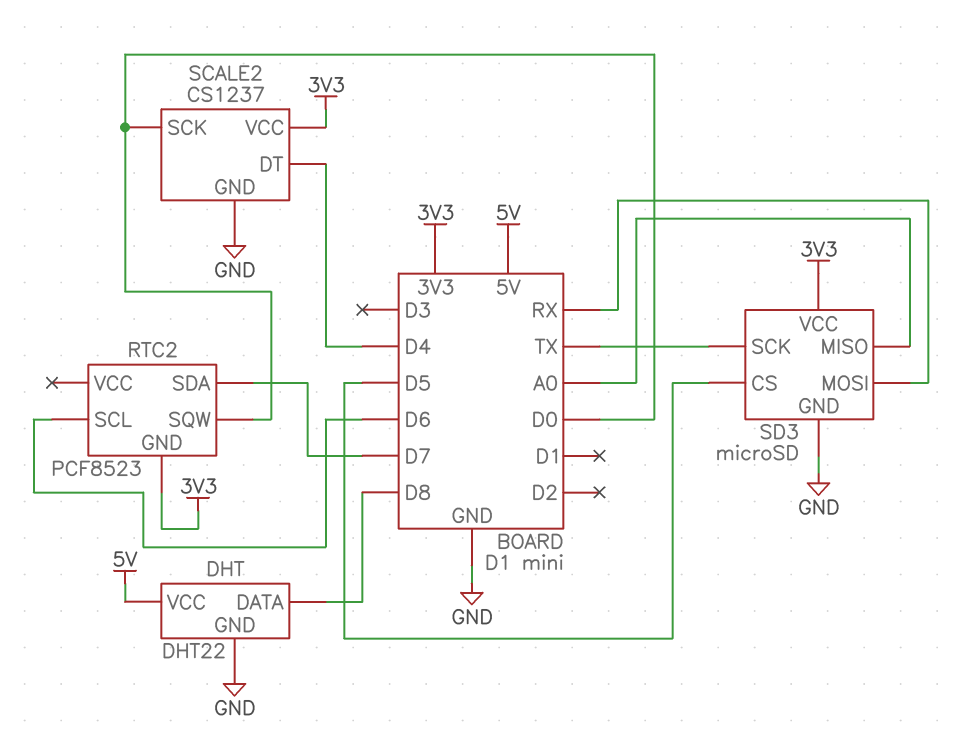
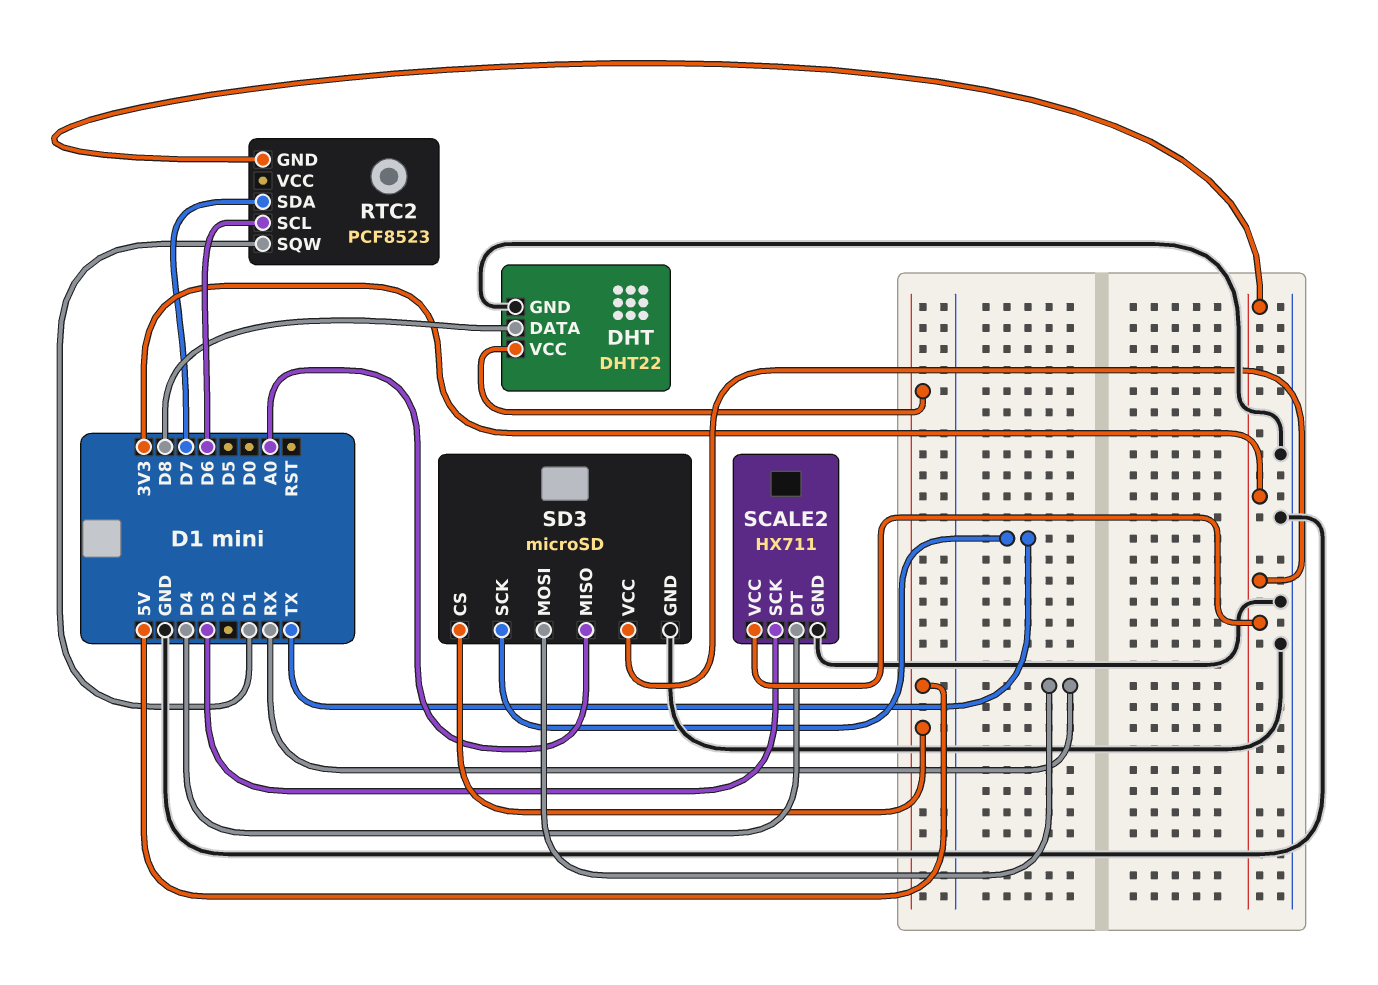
RTC2 pin SQW: D0 -> D1
SCALE2: CS1237 -> HX711
SCALE2 pin SCK: D0 -> D3
SD3 pin CS: D5 -> 5V

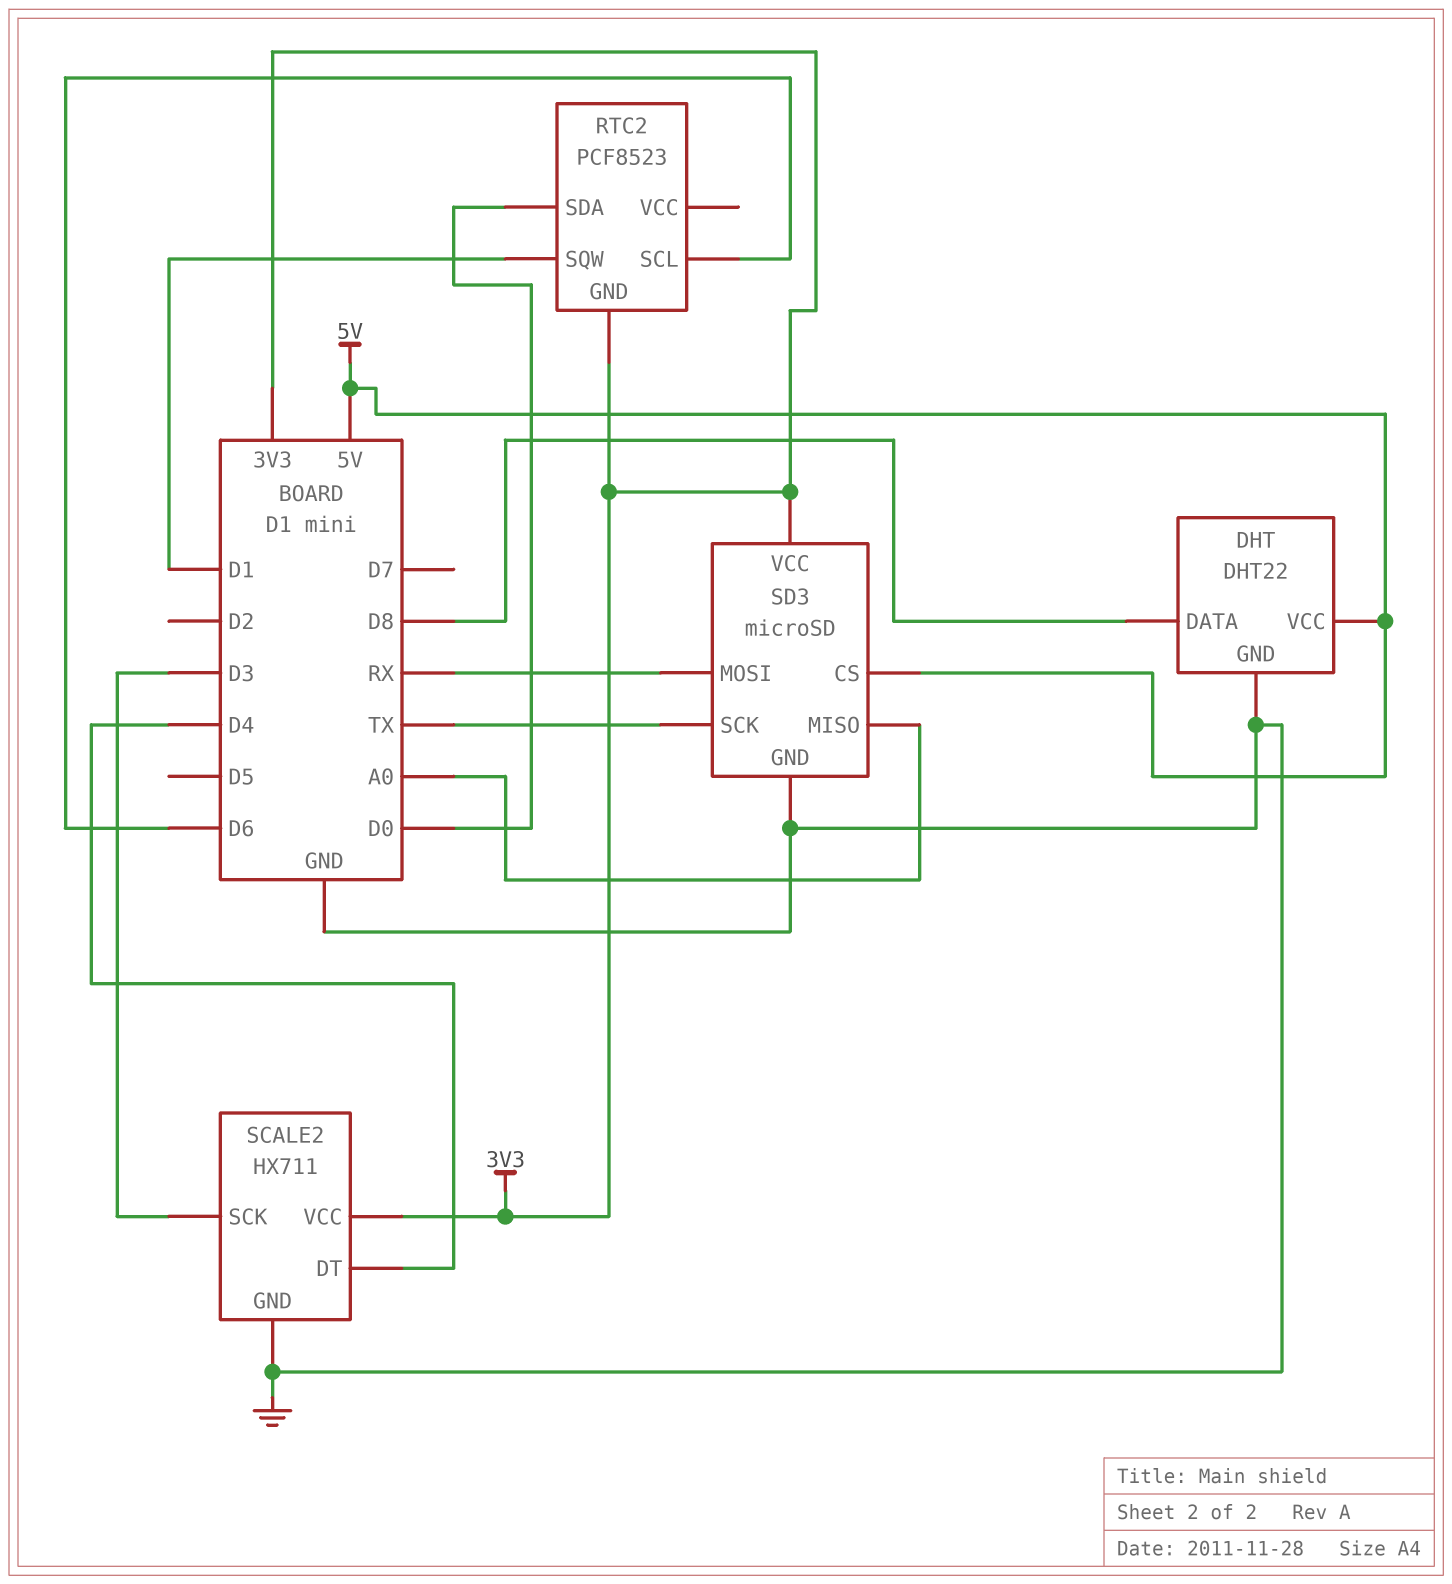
RTC2 pin SDA: D7 -> D0

